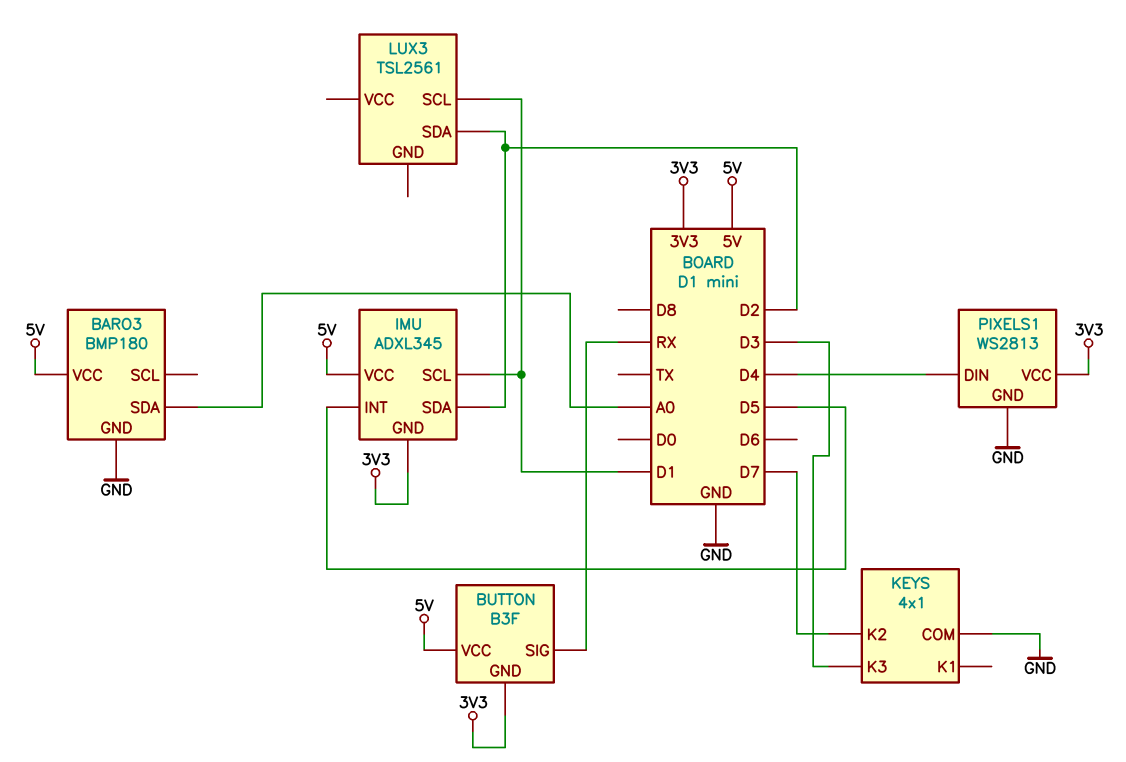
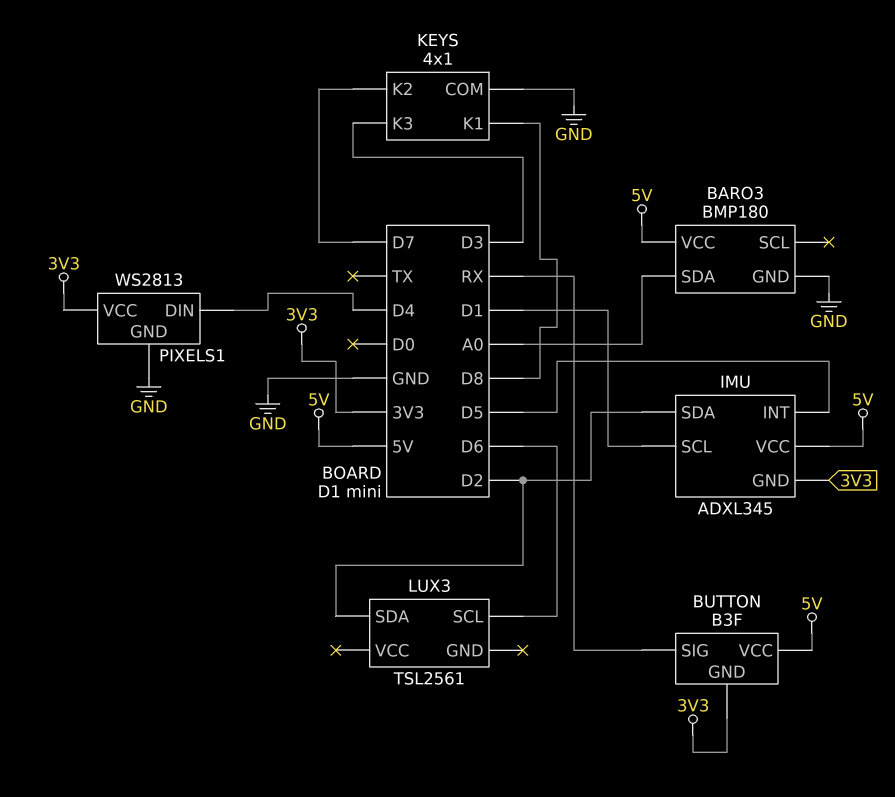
KEYS pin K1: none -> D8
LUX3 pin SCL: D1 -> D6

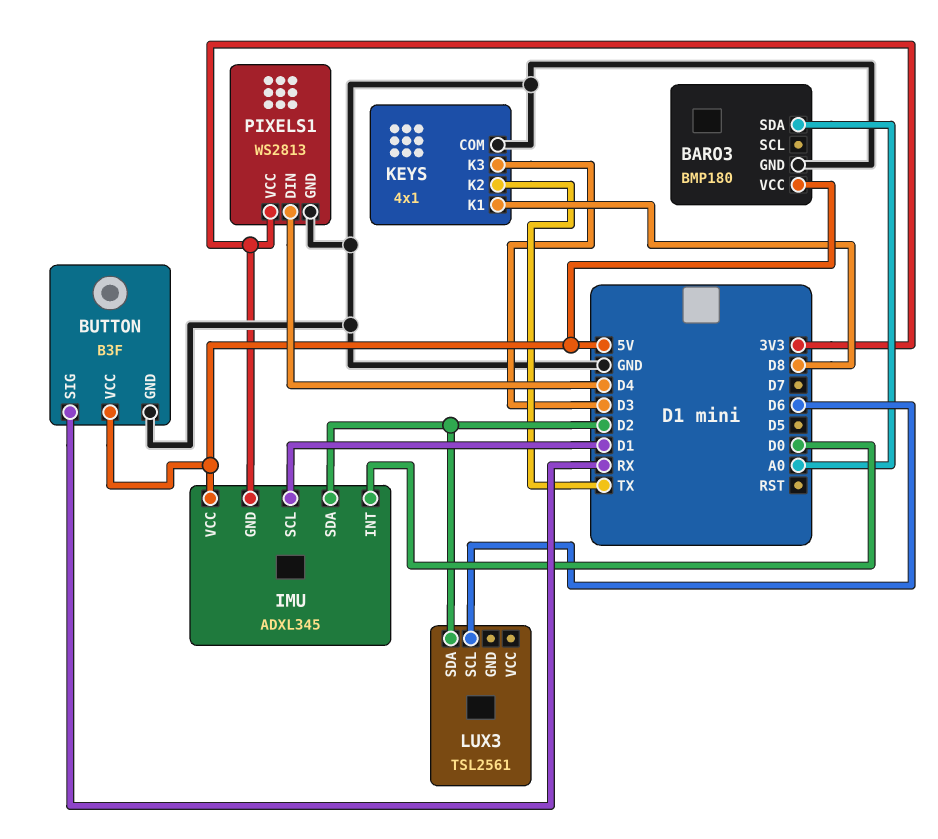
BUTTON pin GND: 3V3 -> GND
IMU pin INT: D5 -> D0
KEYS pin K2: D7 -> TX

